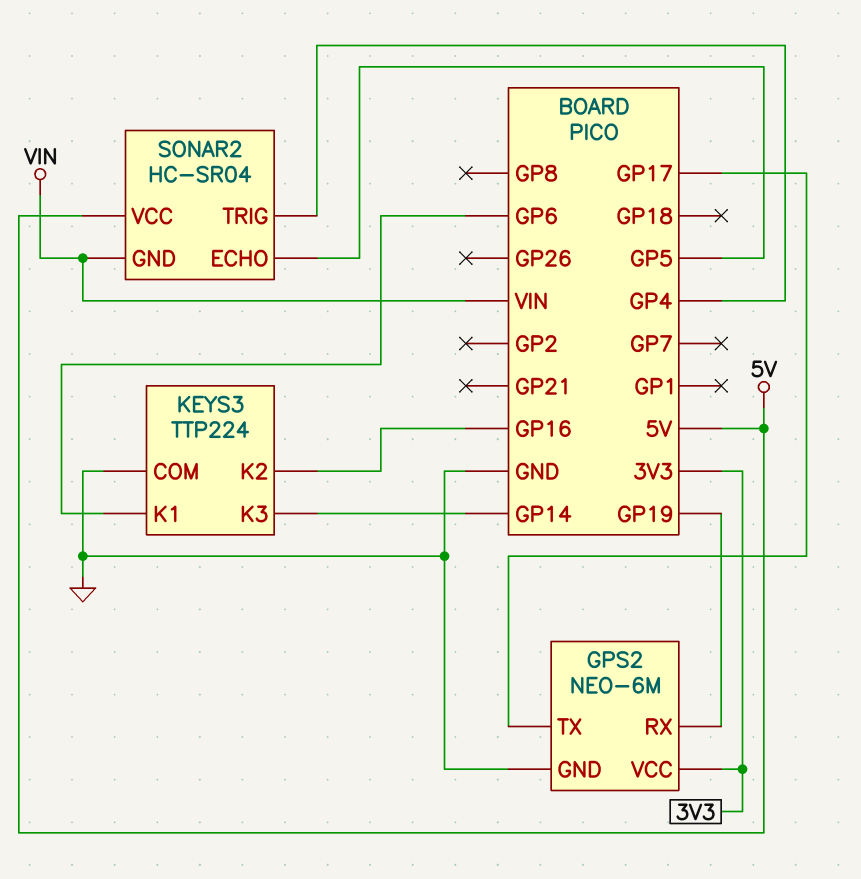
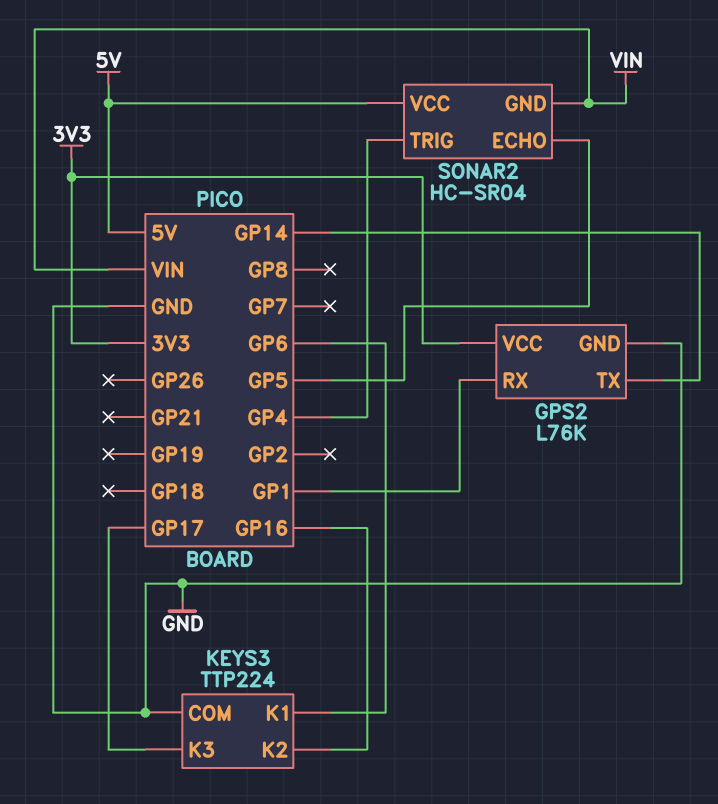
GPS2: NEO-6M -> L76K
GPS2 pin RX: GP19 -> GP1
GPS2 pin TX: GP17 -> GP14
KEYS3 pin K3: GP14 -> GP17

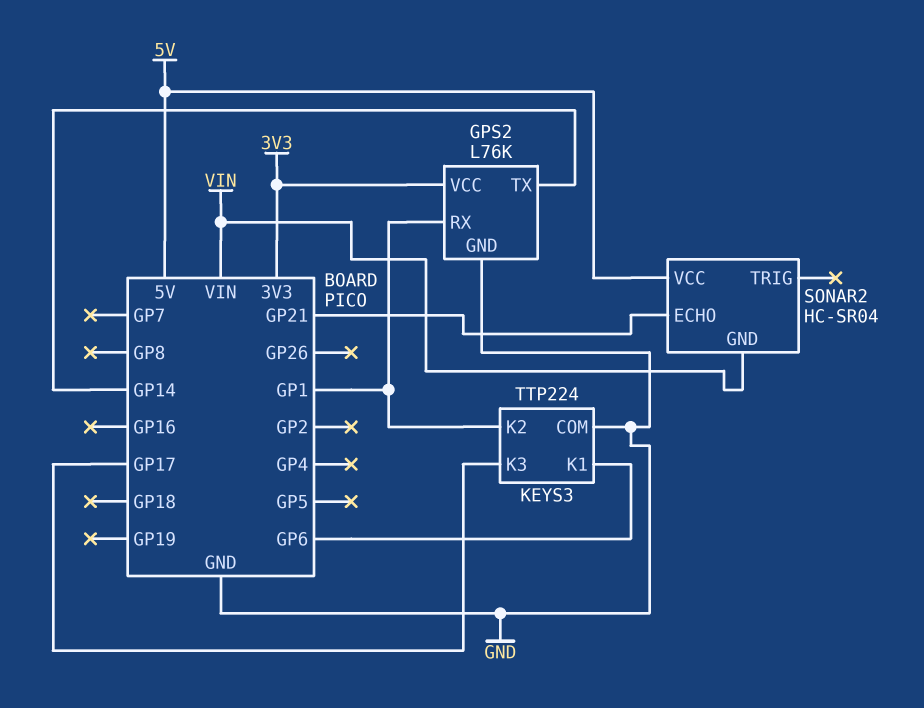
KEYS3 pin K2: GP16 -> GP1
SONAR2 pin ECHO: GP5 -> GP21
SONAR2 pin TRIG: GP4 -> none

